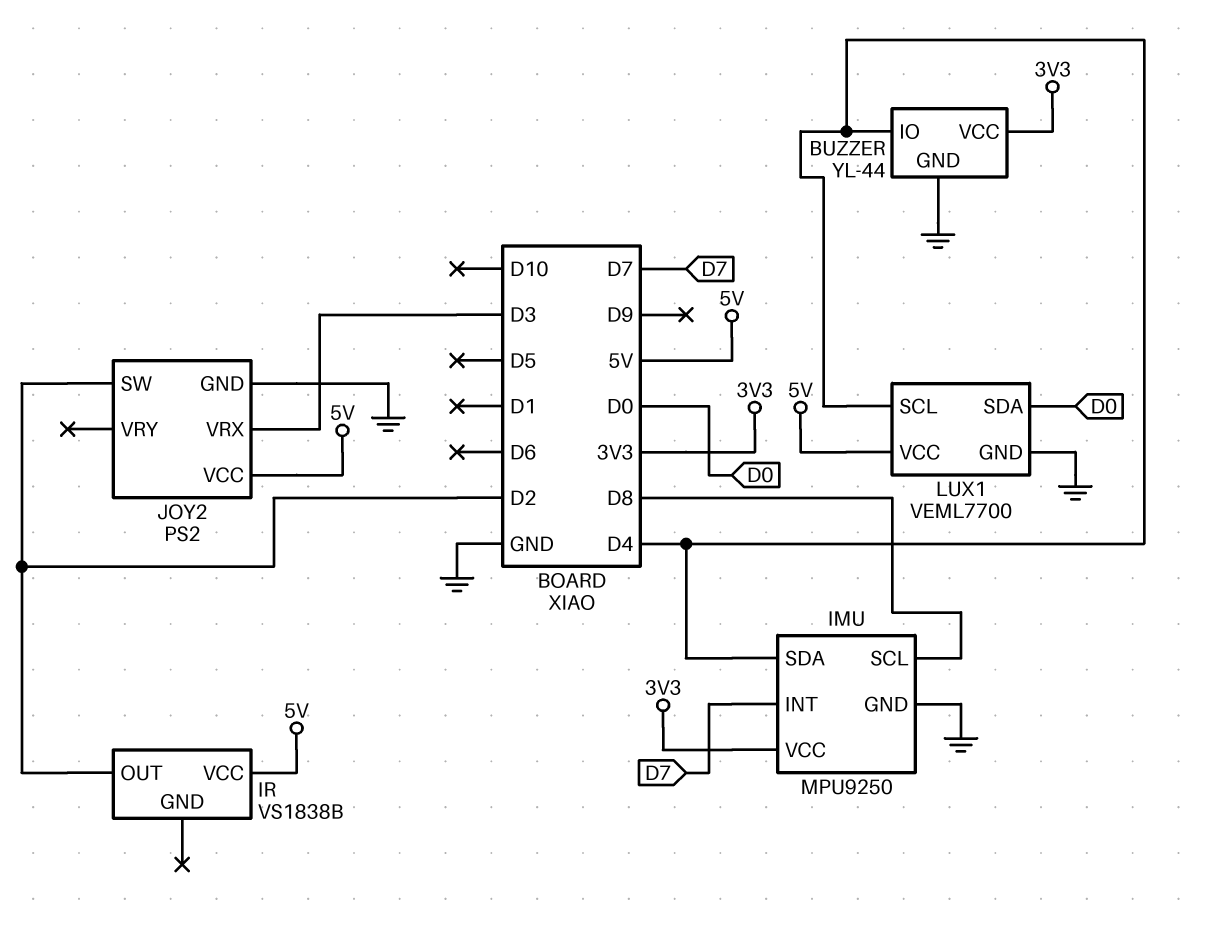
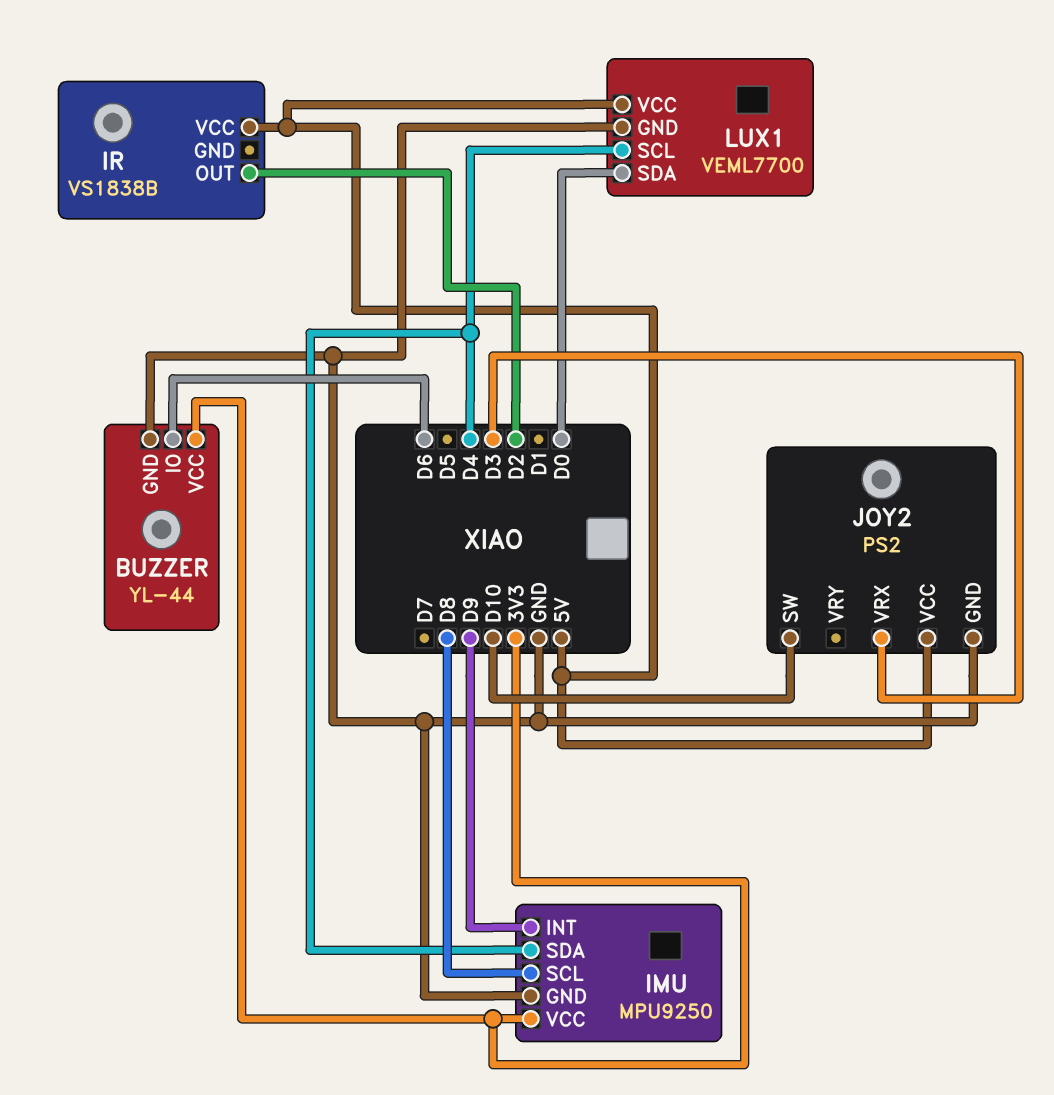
BUZZER pin IO: D4 -> D6
IMU pin INT: D7 -> D9
JOY2 pin SW: D2 -> D10

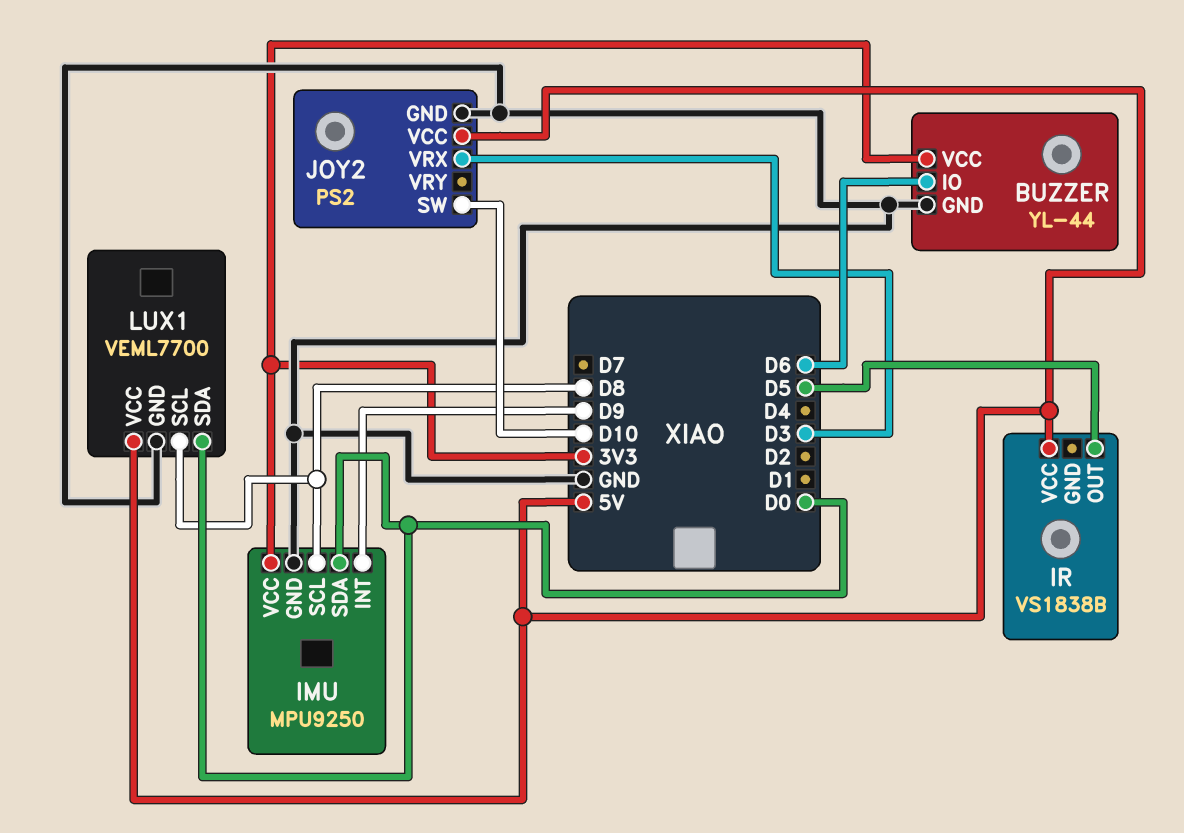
IMU pin SDA: D4 -> D0
IR pin OUT: D2 -> D5
LUX1 pin SCL: D4 -> D8

